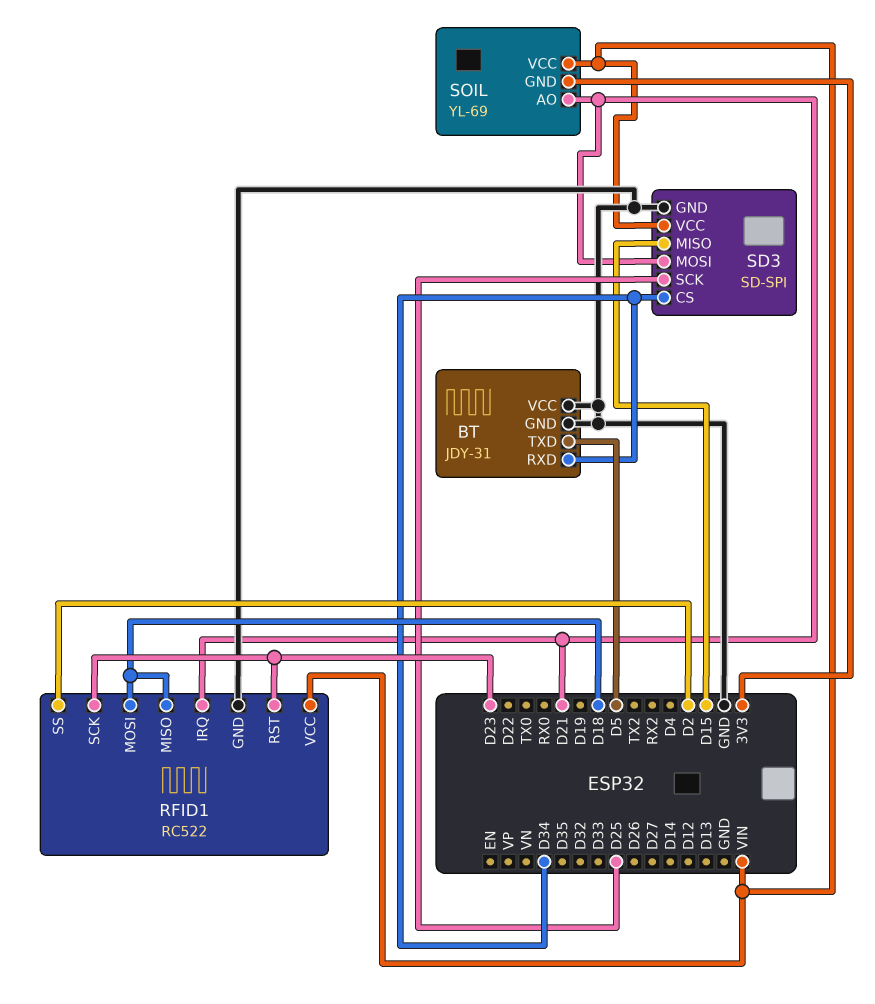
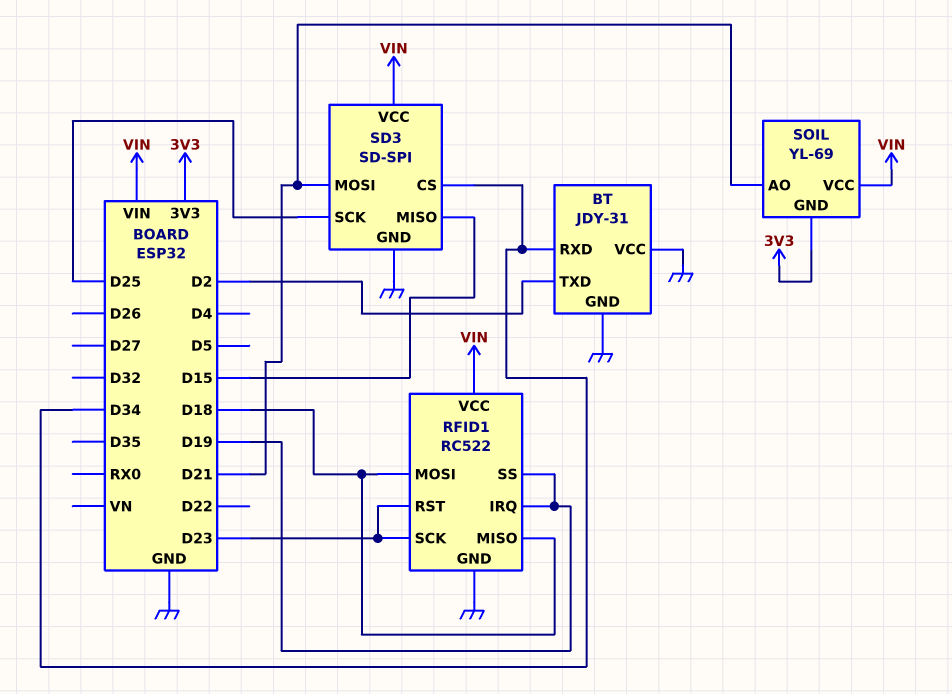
BT pin TXD: D5 -> D2
RFID1 pin IRQ: D21 -> D19
RFID1 pin SS: D2 -> D19

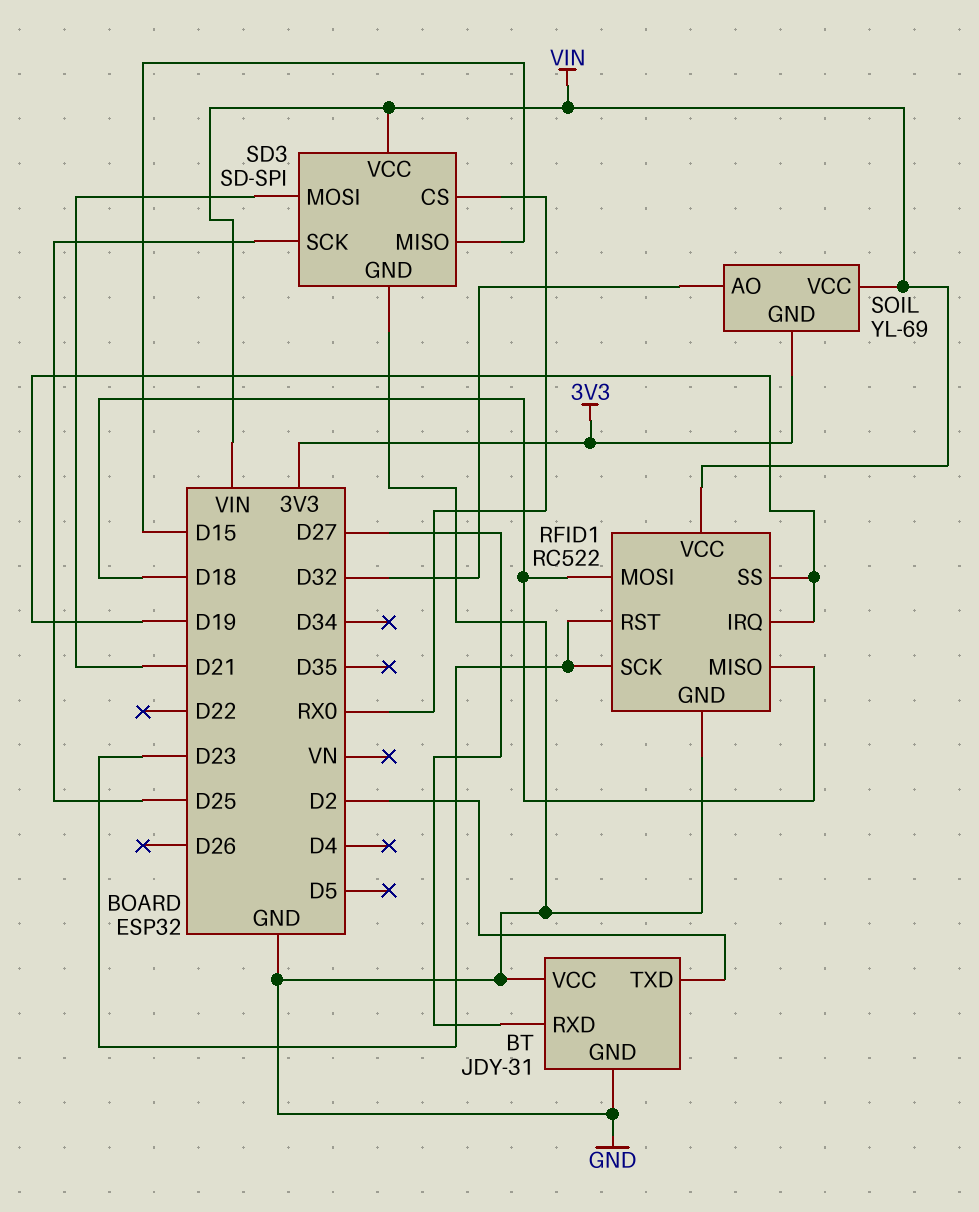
BT pin RXD: D34 -> D27
SD3 pin CS: D34 -> RX0
SOIL pin AO: D21 -> D32

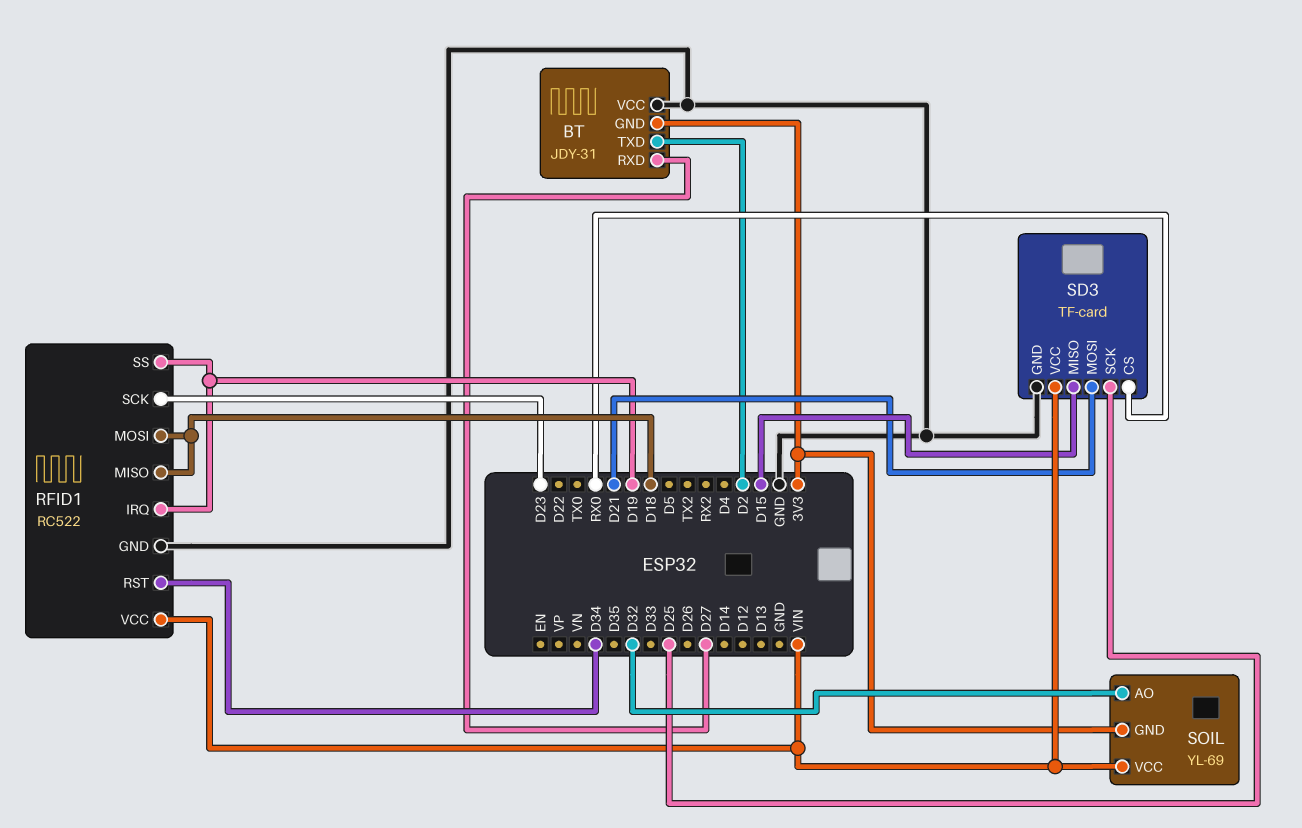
BT pin GND: GND -> 3V3
RFID1 pin RST: D23 -> D34
SD3: SD-SPI -> TF-card

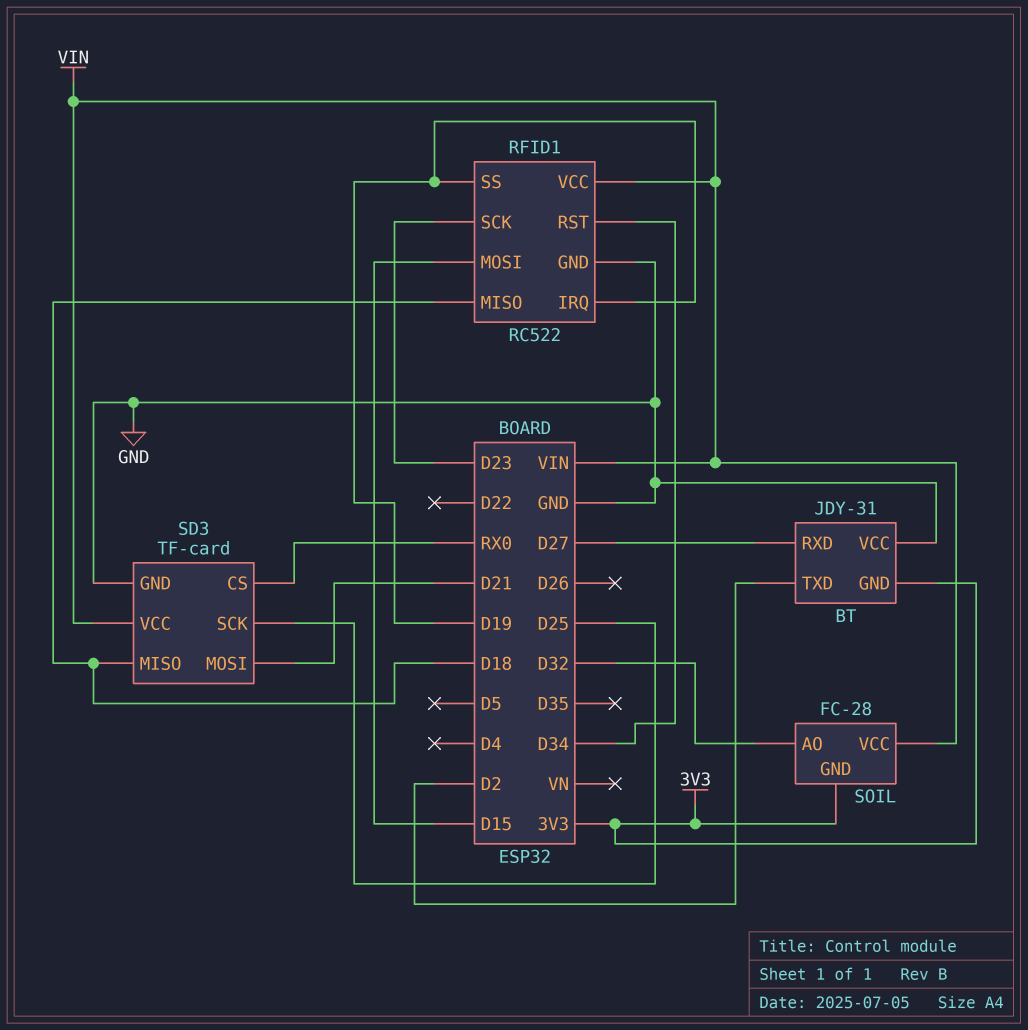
RFID1 pin MOSI: D18 -> D15
SD3 pin MISO: D15 -> D18
SOIL: YL-69 -> FC-28

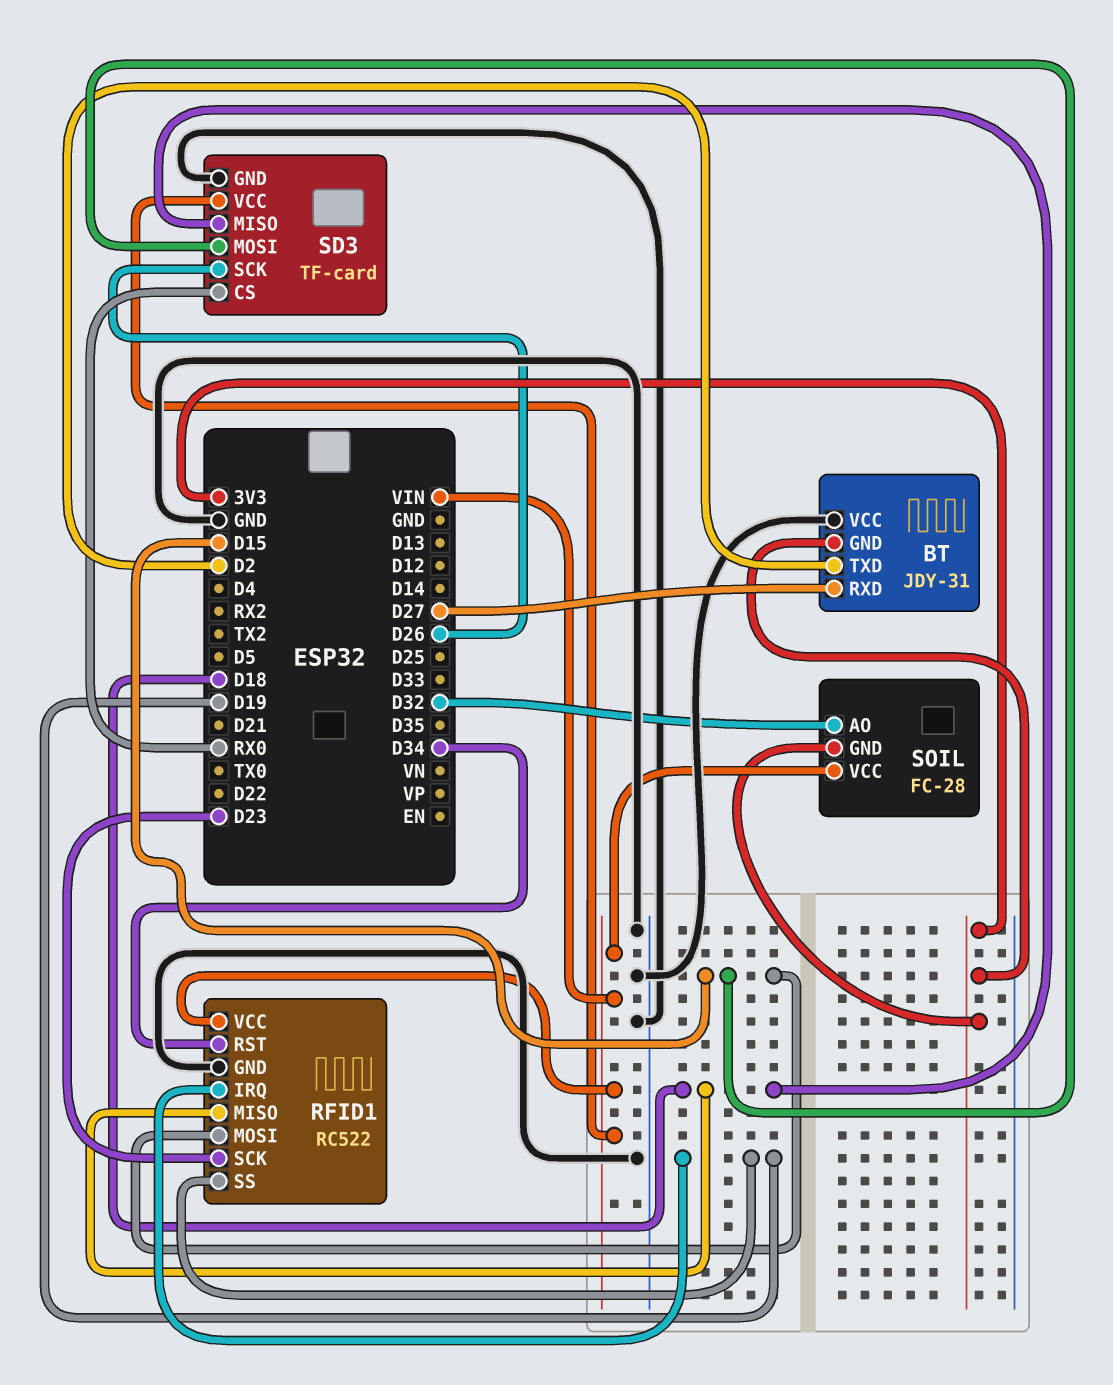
SD3 pin MOSI: D21 -> D15
SD3 pin SCK: D25 -> D26

